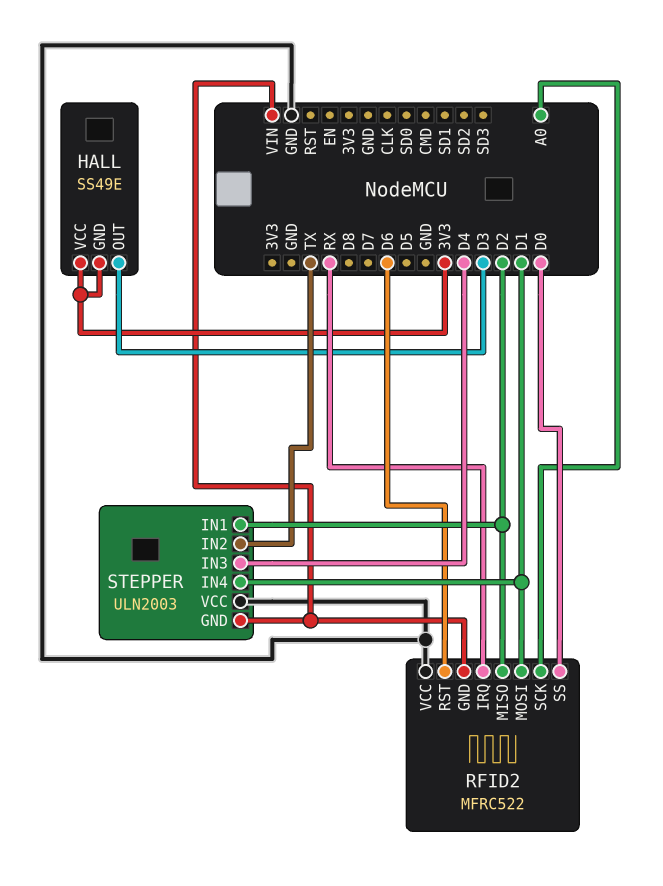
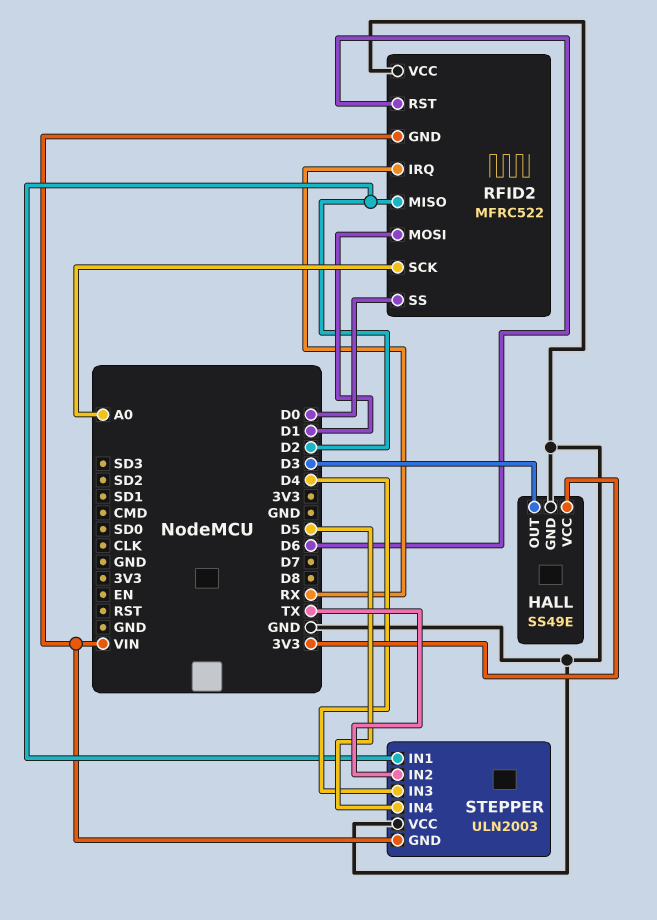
HALL pin GND: 3V3 -> GND
STEPPER pin IN4: D1 -> D5

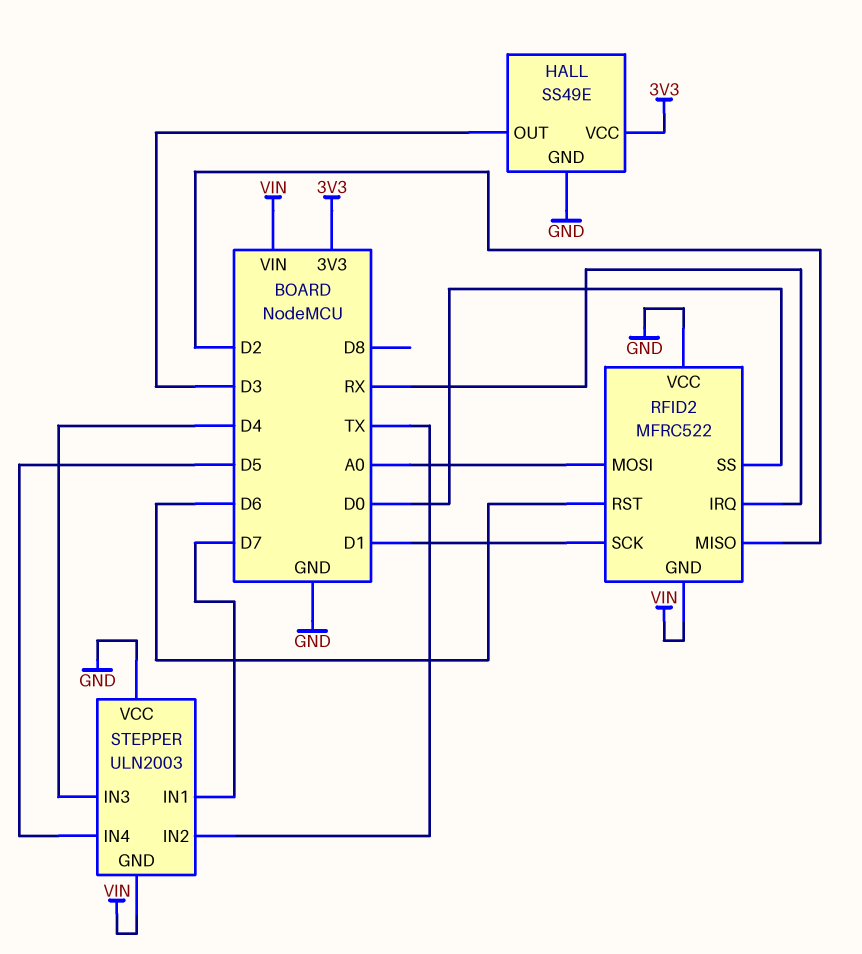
RFID2 pin MOSI: D1 -> A0
RFID2 pin SCK: A0 -> D1
STEPPER pin IN1: D2 -> D7

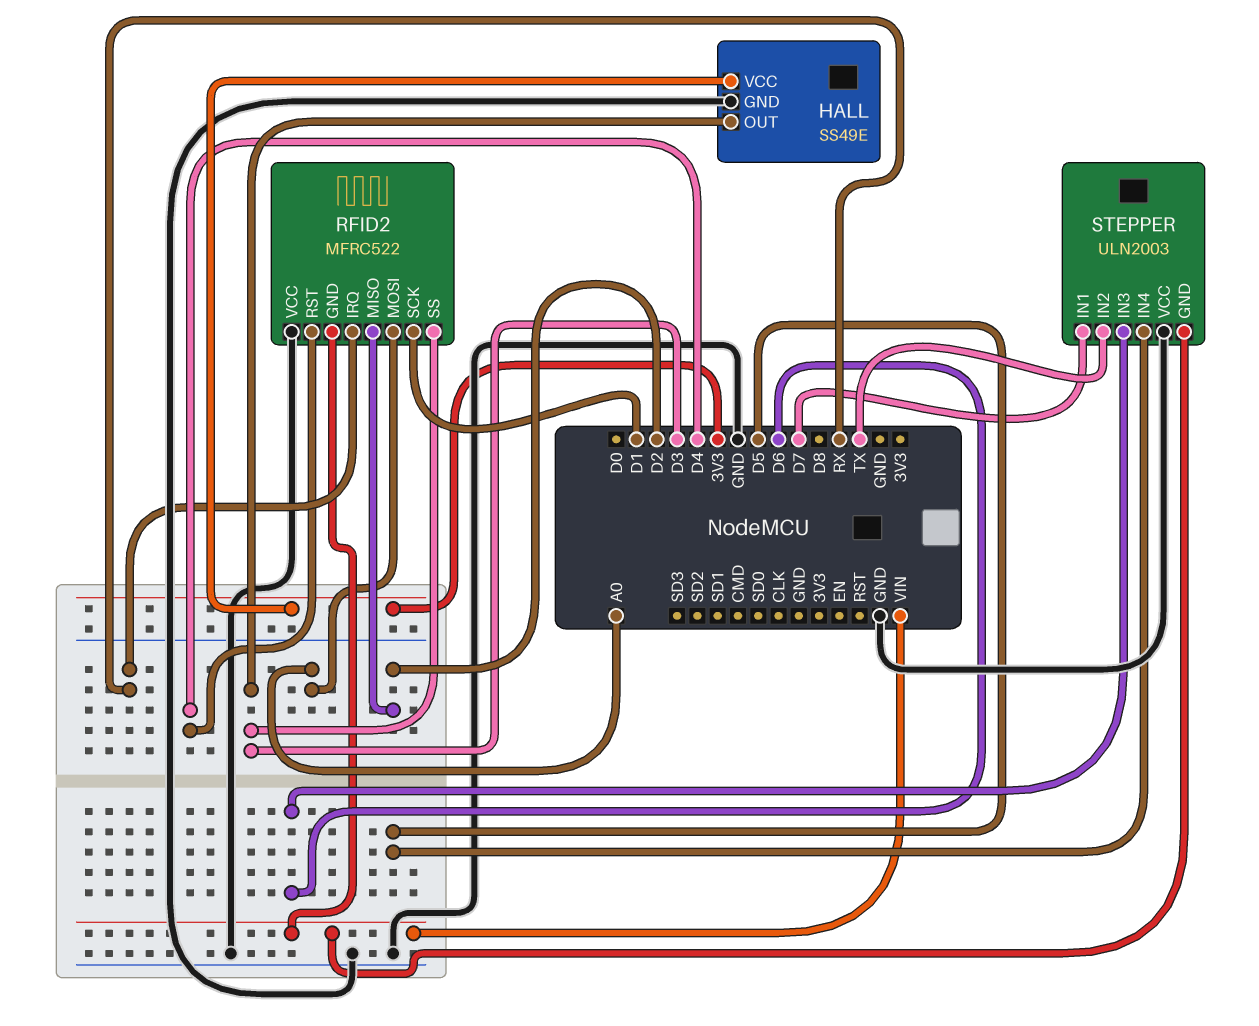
RFID2 pin RST: D6 -> D4
RFID2 pin SS: D0 -> D3
STEPPER pin IN3: D4 -> D6

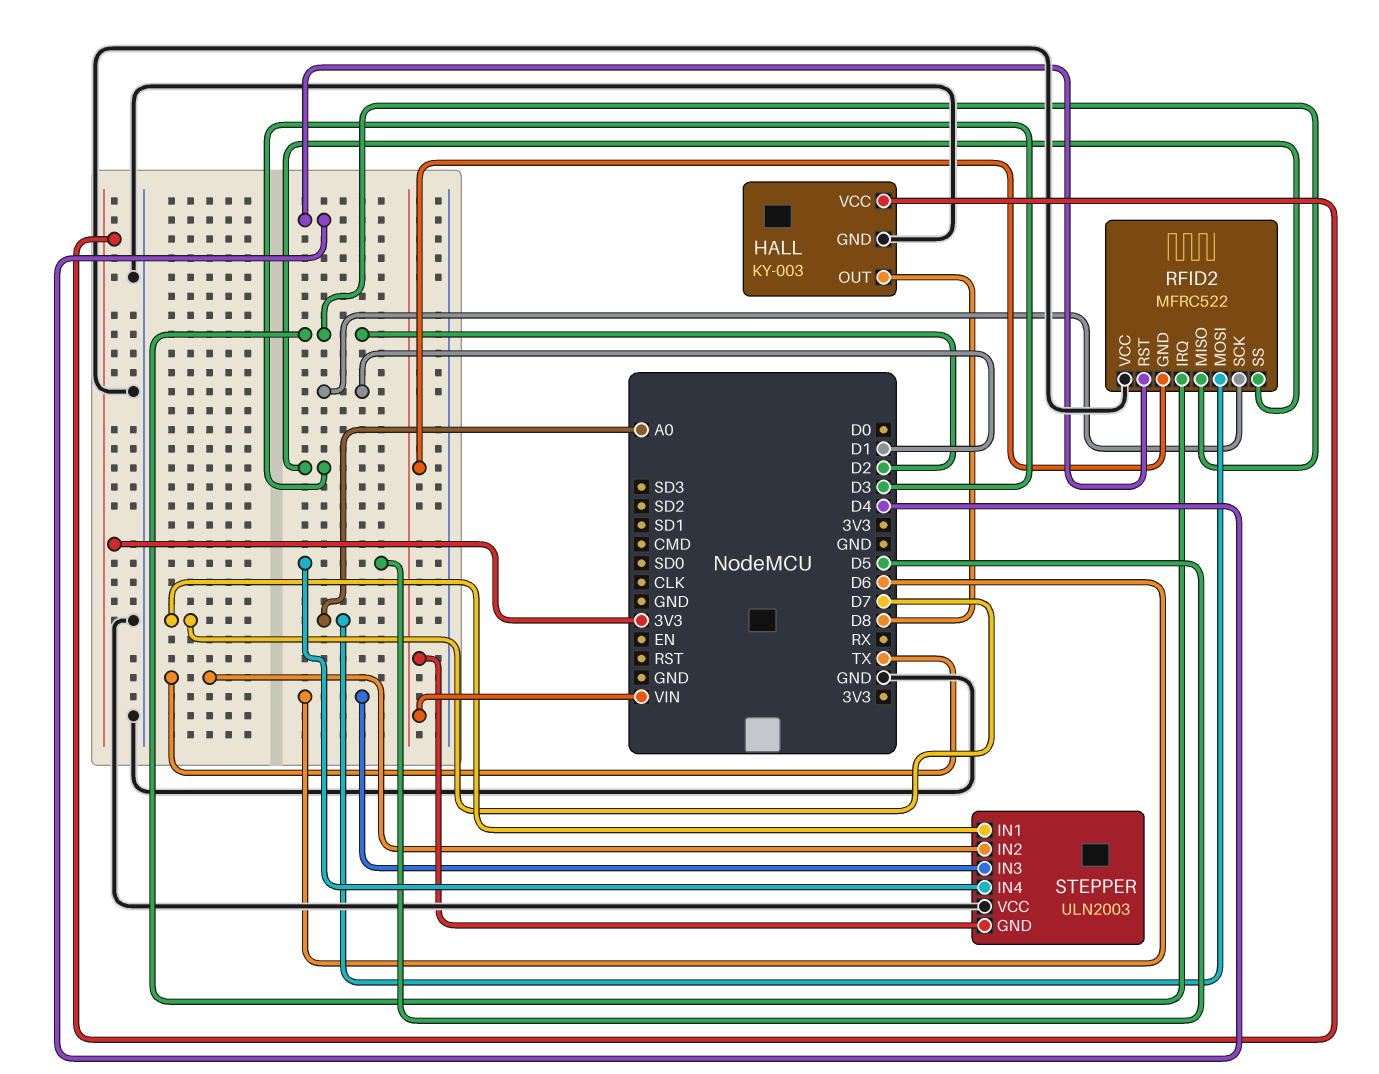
HALL: SS49E -> KY-003
HALL pin OUT: D3 -> D8
RFID2 pin IRQ: RX -> D2

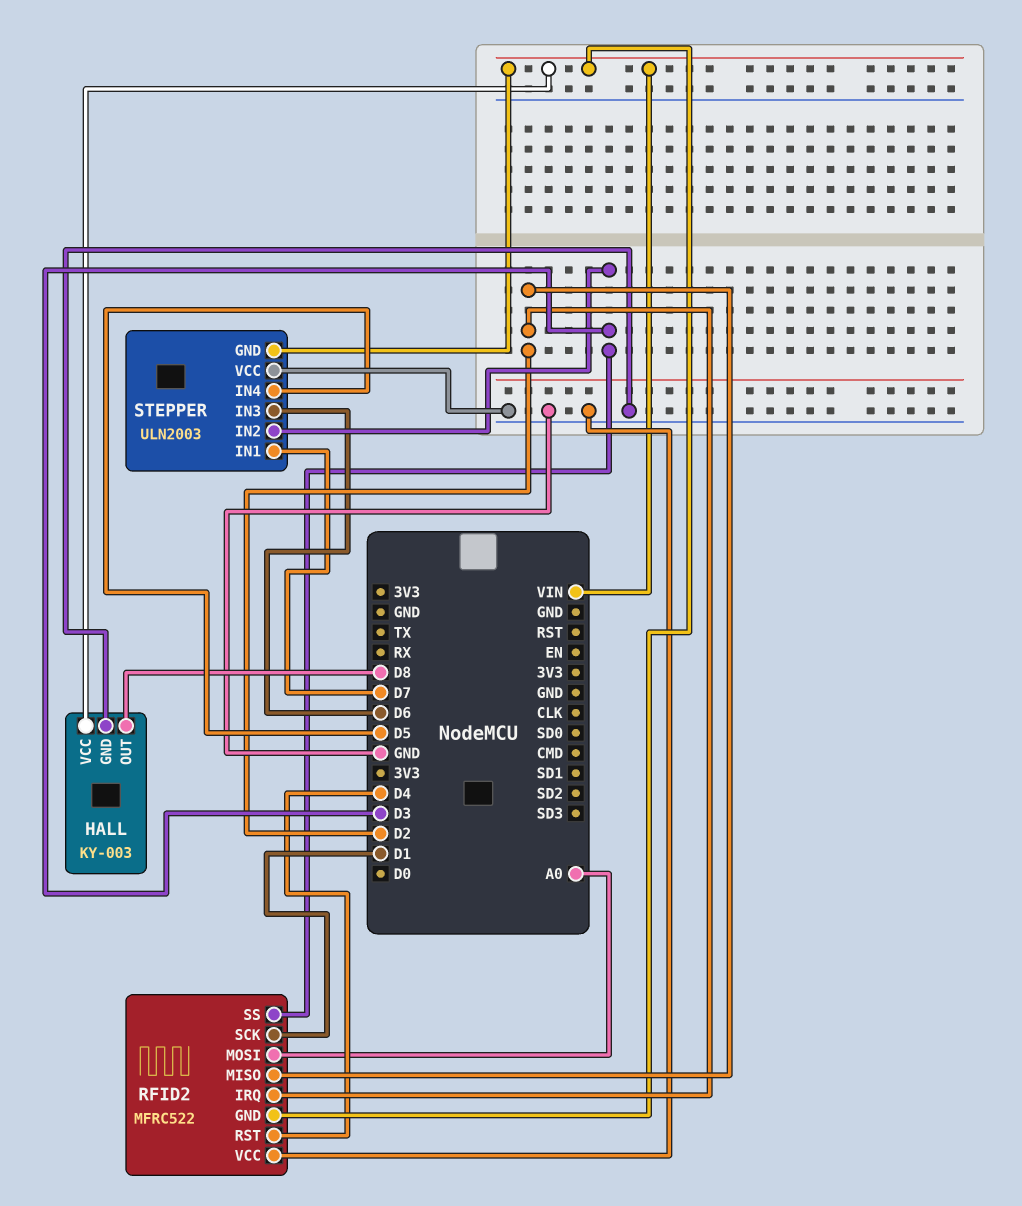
HALL pin VCC: 3V3 -> VIN
STEPPER pin IN2: TX -> D3

